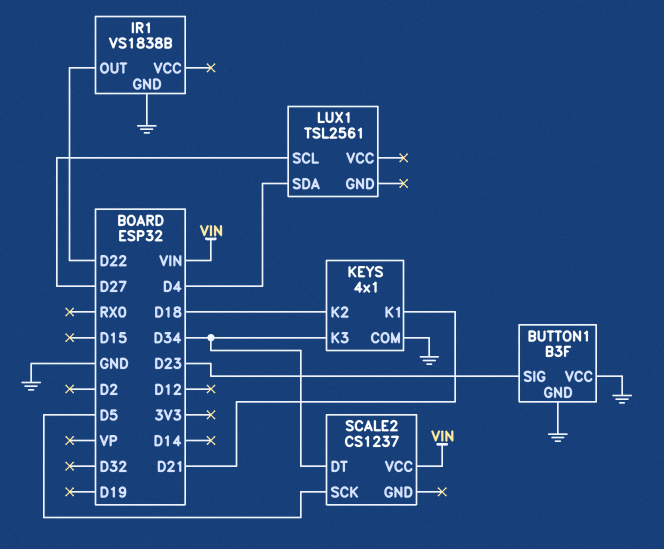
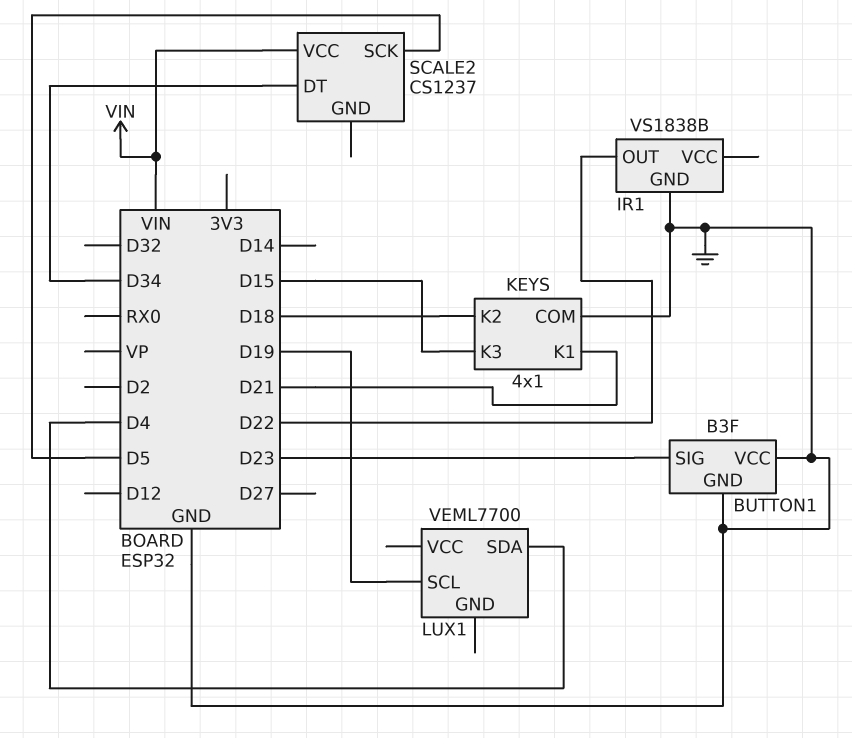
KEYS pin K3: D34 -> D15
LUX1: TSL2561 -> VEML7700
LUX1 pin SCL: D27 -> D19

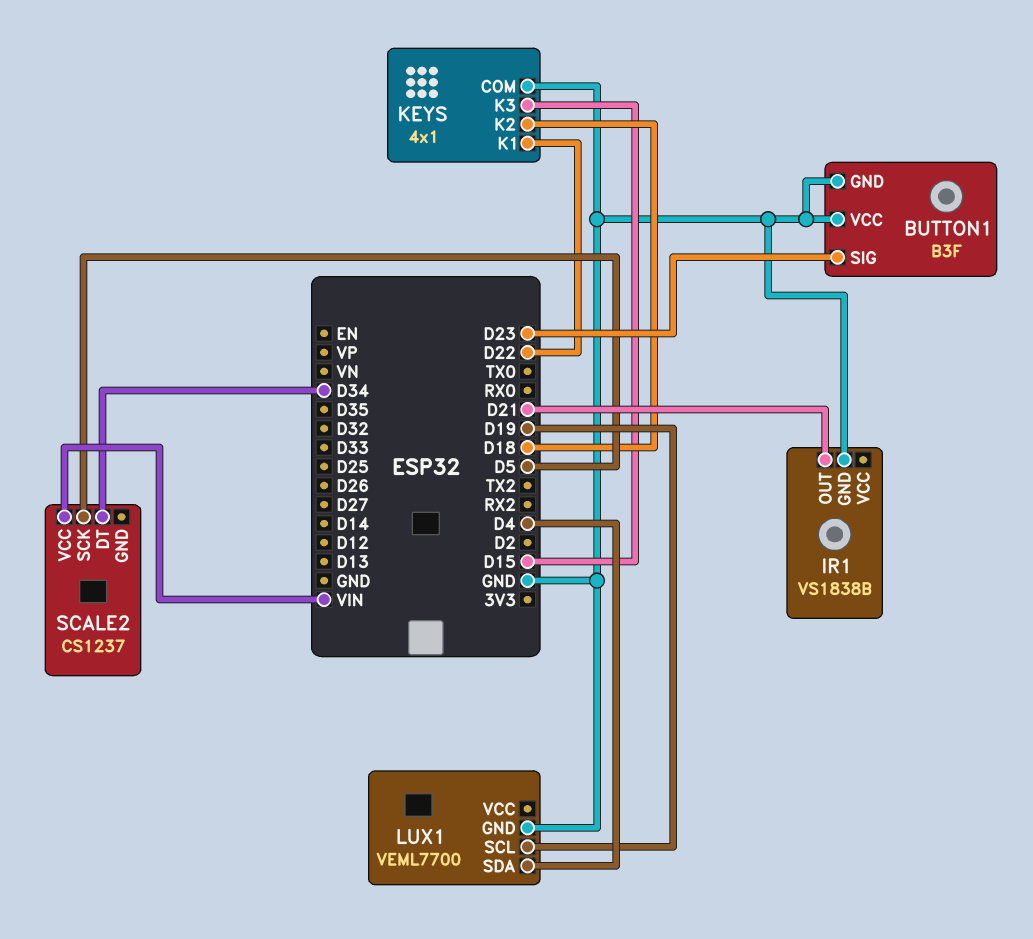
IR1 pin OUT: D22 -> D21
KEYS pin K1: D21 -> D22
LUX1 pin GND: none -> GND

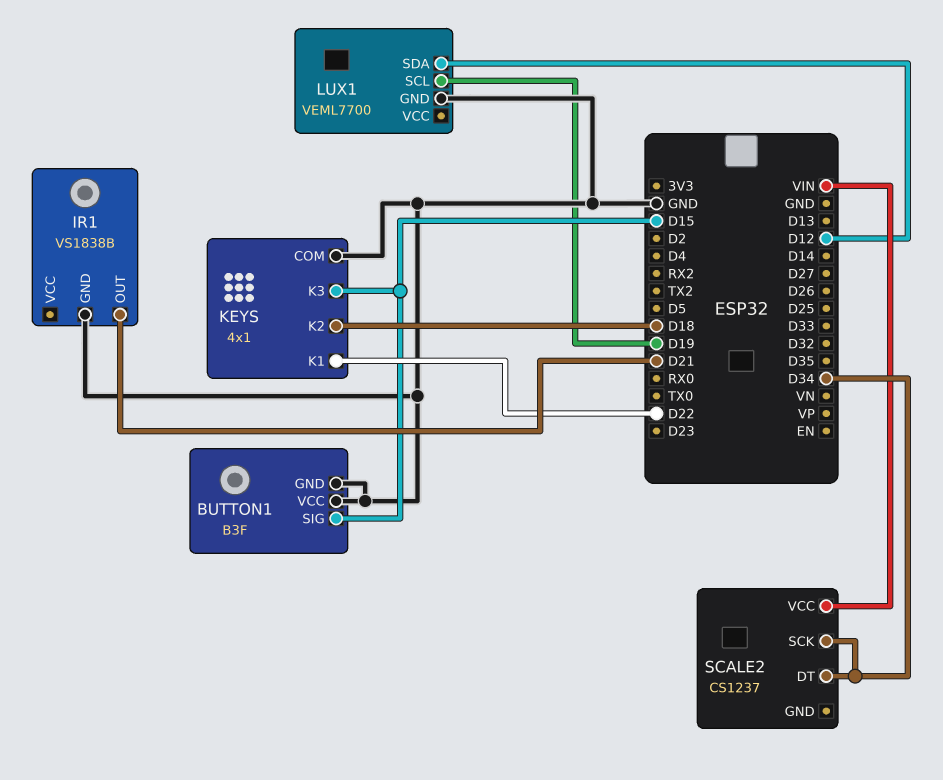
BUTTON1 pin SIG: D23 -> D15
LUX1 pin SDA: D4 -> D12
SCALE2 pin SCK: D5 -> D34

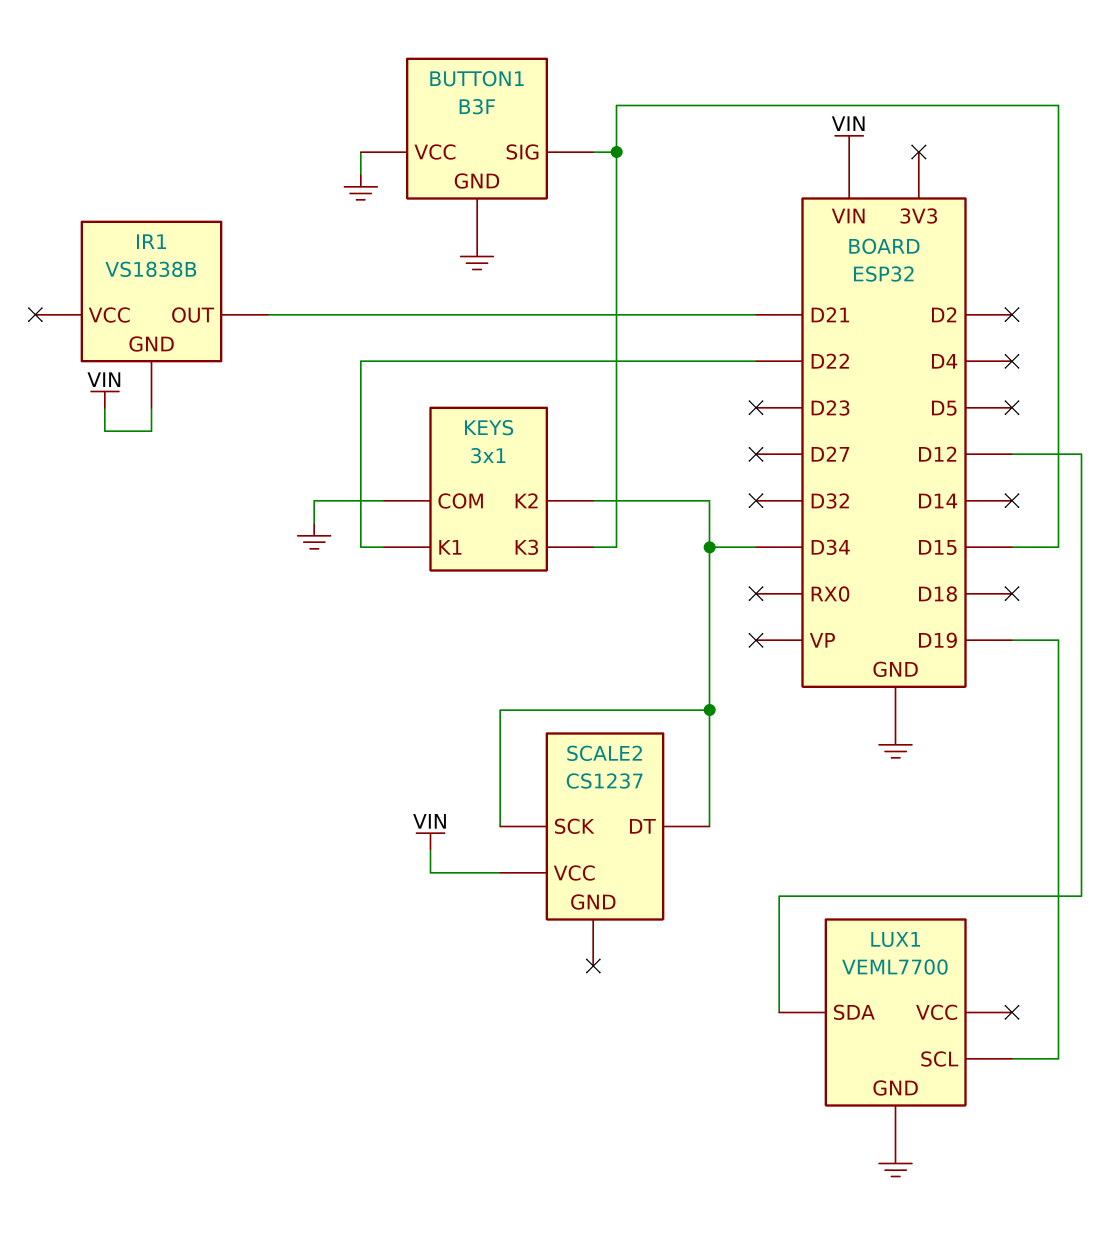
IR1 pin GND: GND -> VIN
KEYS: 4x1 -> 3x1
KEYS pin K2: D18 -> D34

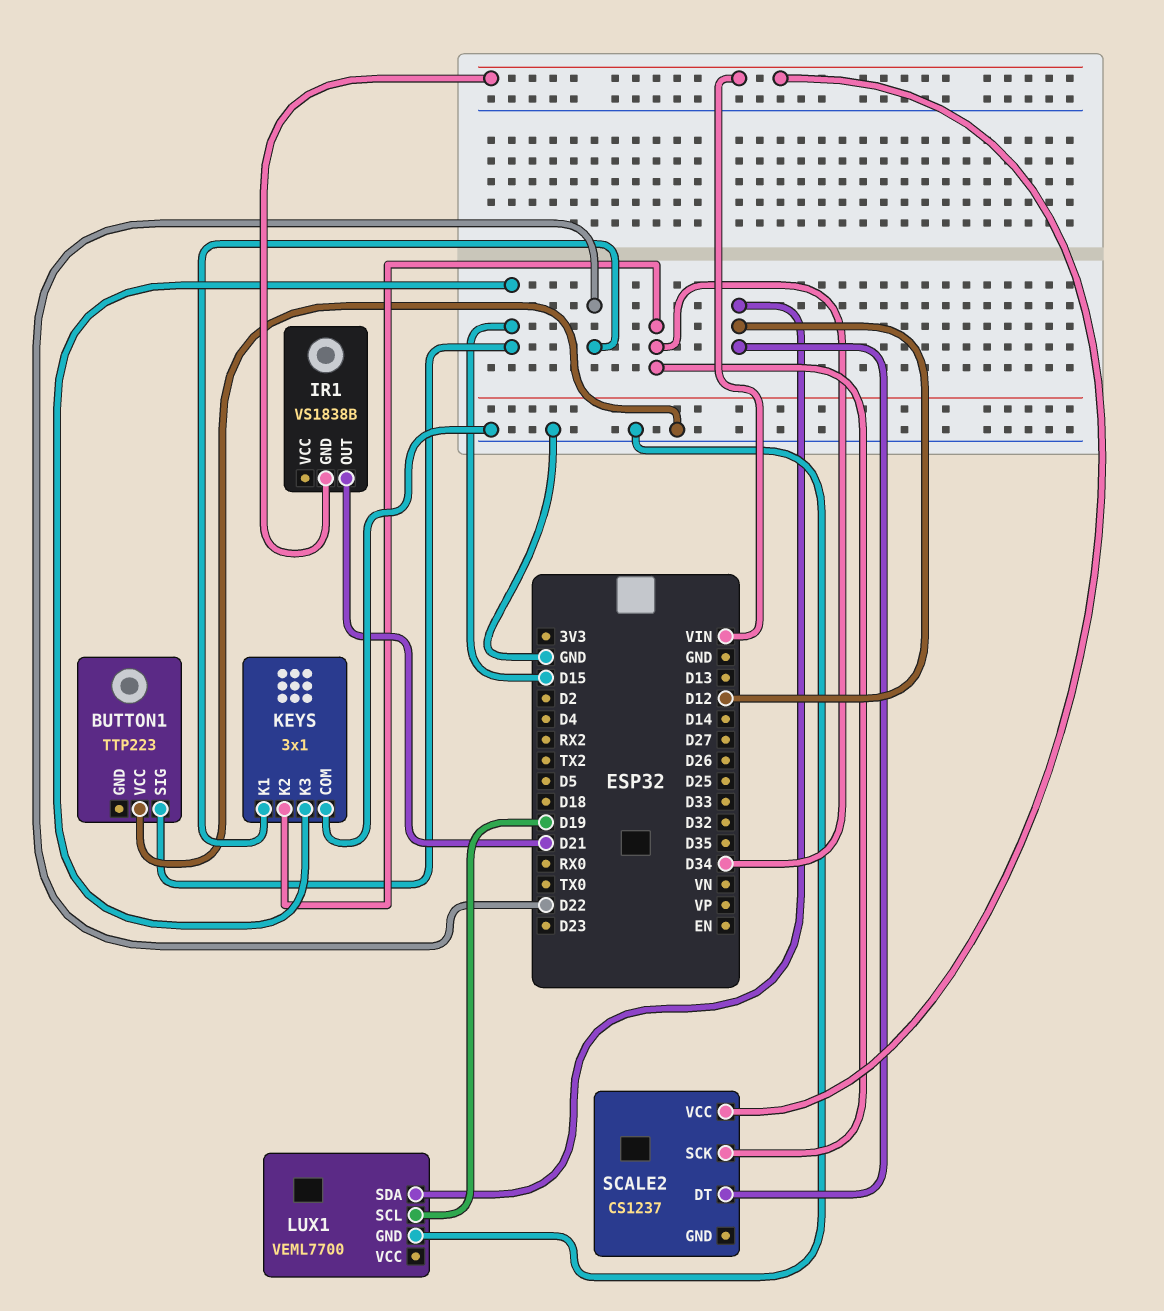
BUTTON1: B3F -> TTP223
BUTTON1 pin GND: GND -> none
SCALE2 pin DT: D34 -> D12

